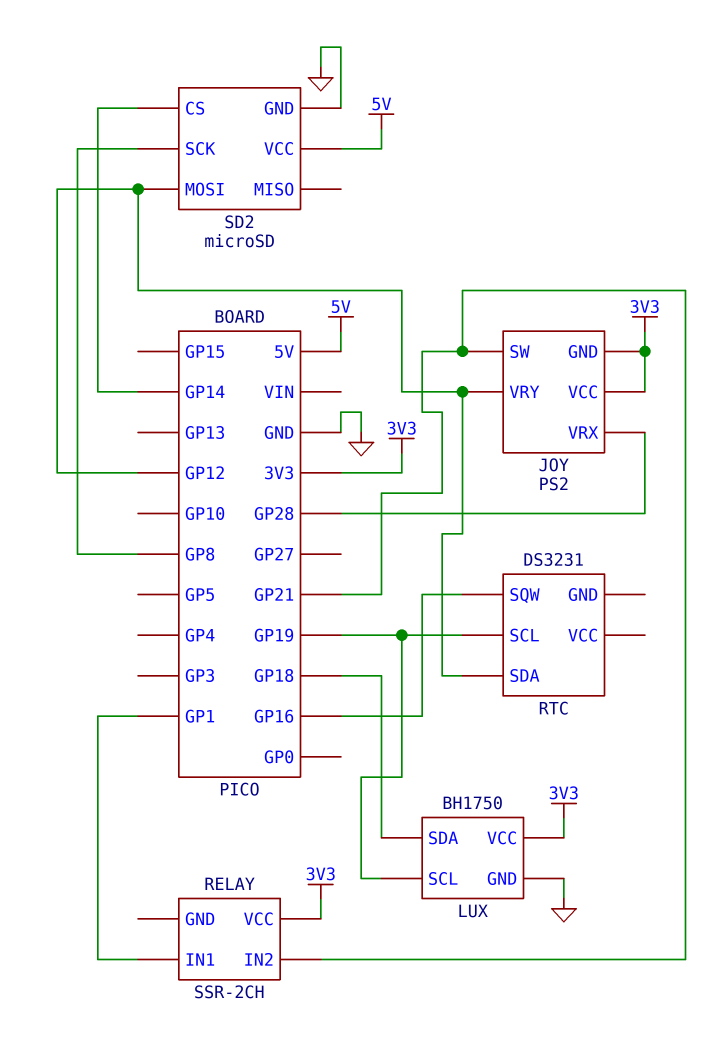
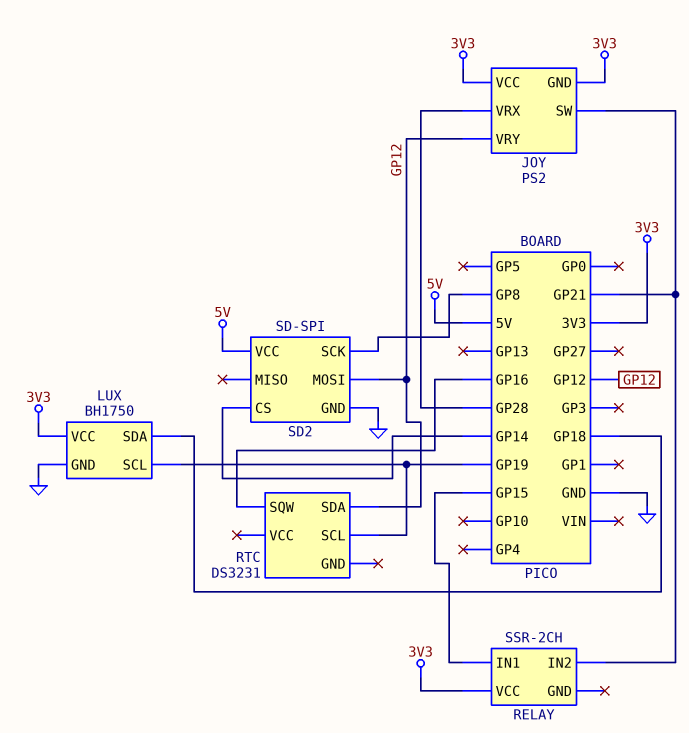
RELAY pin IN1: GP1 -> GP15
SD2: microSD -> SD-SPI

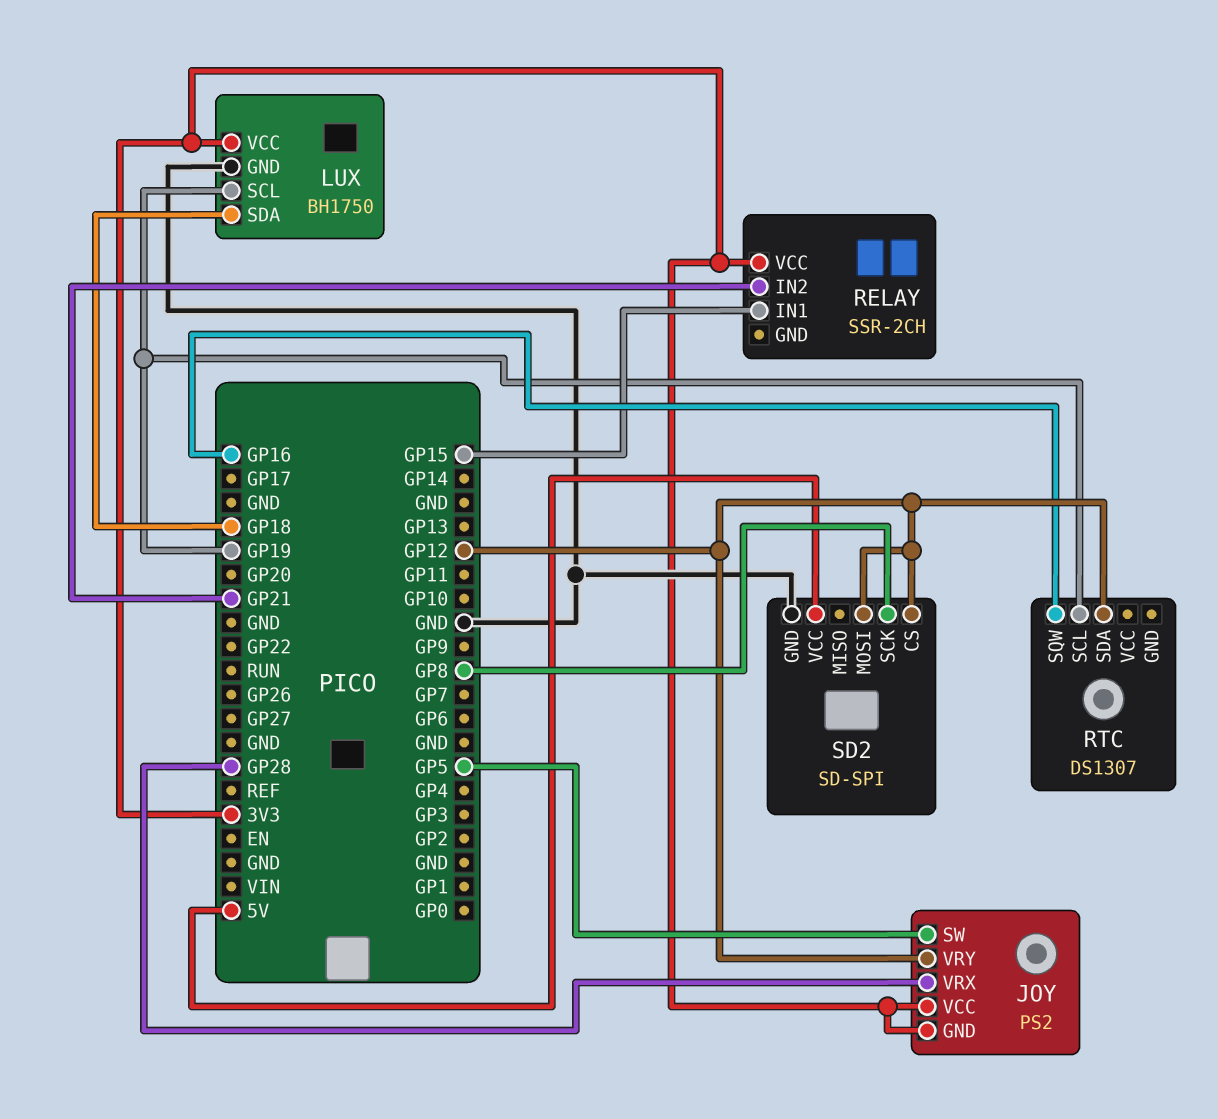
JOY pin SW: GP21 -> GP5
RTC: DS3231 -> DS1307
SD2 pin CS: GP14 -> GP12

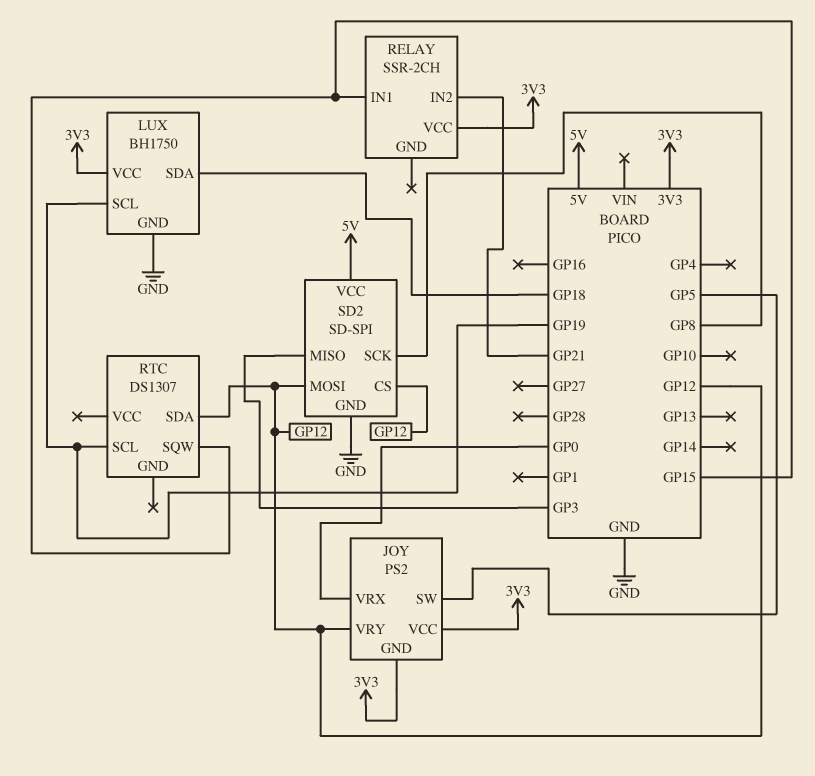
JOY pin VRX: GP28 -> GP0
RTC pin SQW: GP16 -> GP15
SD2 pin MISO: none -> GP3

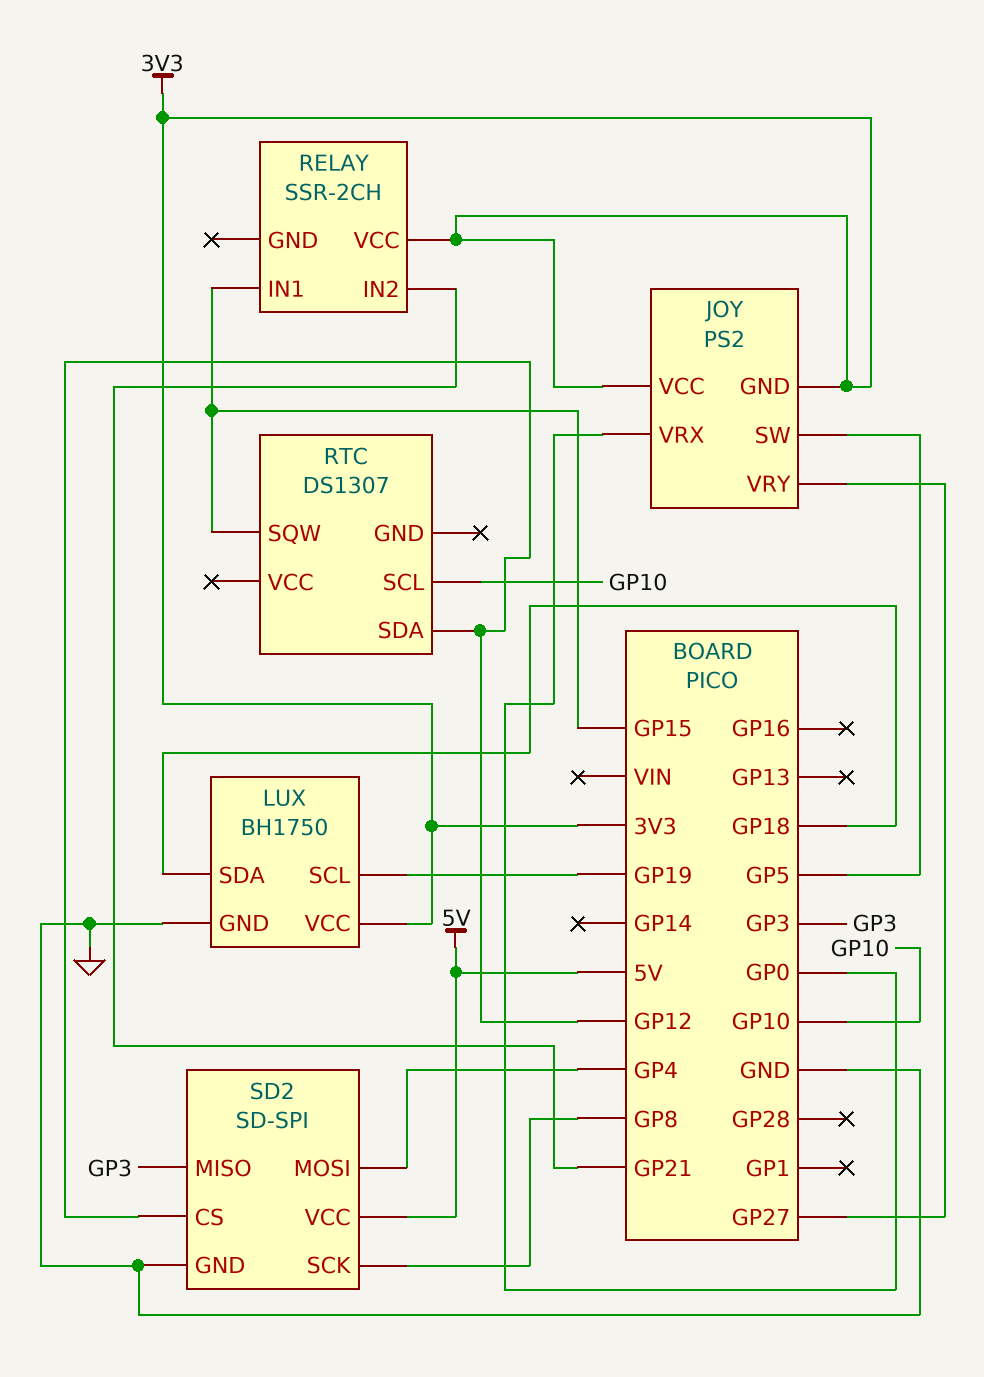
JOY pin VRY: GP12 -> GP27
RTC pin SCL: GP19 -> GP10
SD2 pin MOSI: GP12 -> GP4

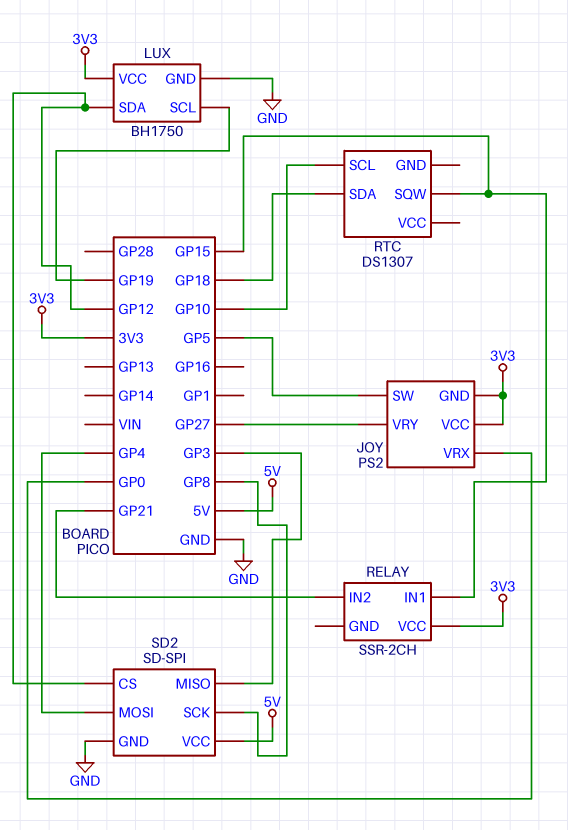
LUX pin SDA: GP18 -> GP12
RTC pin SDA: GP12 -> GP18

